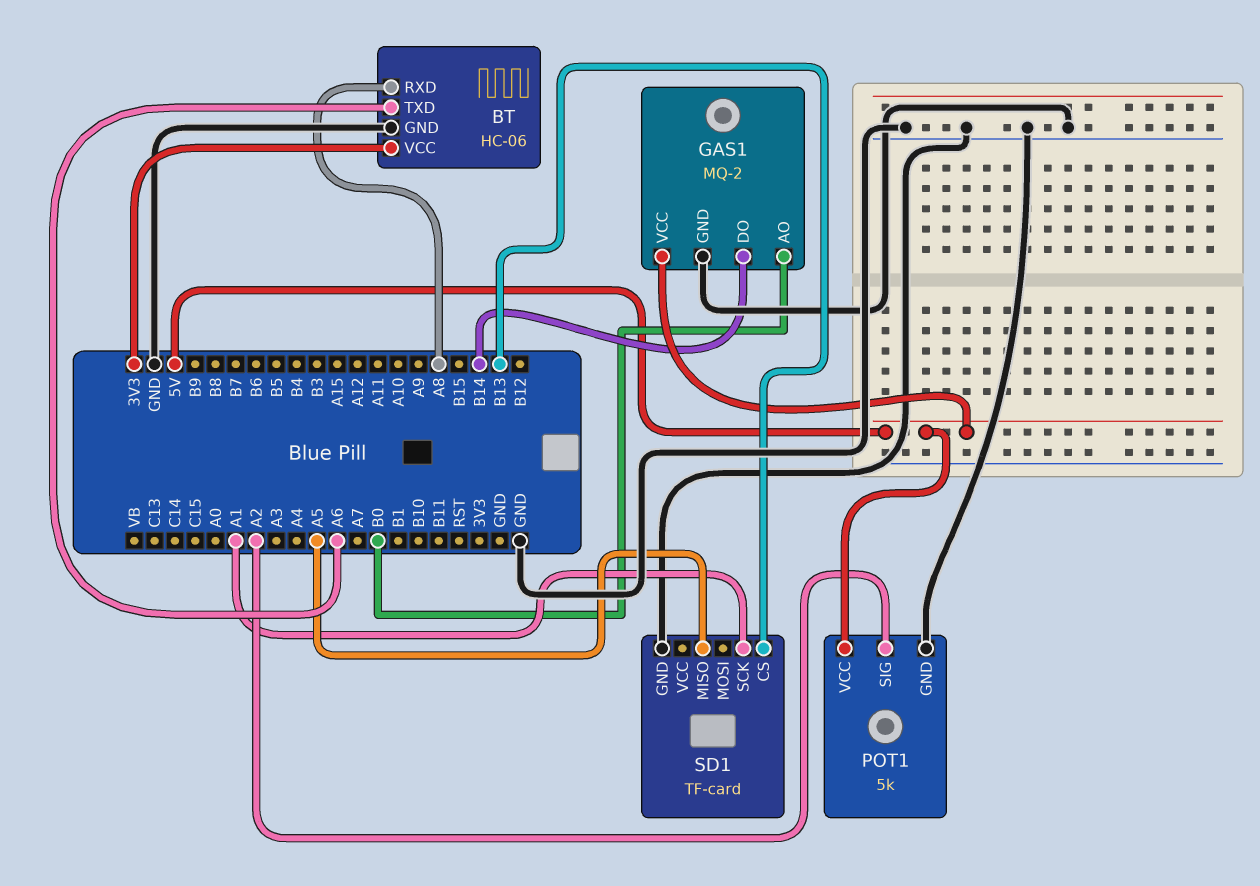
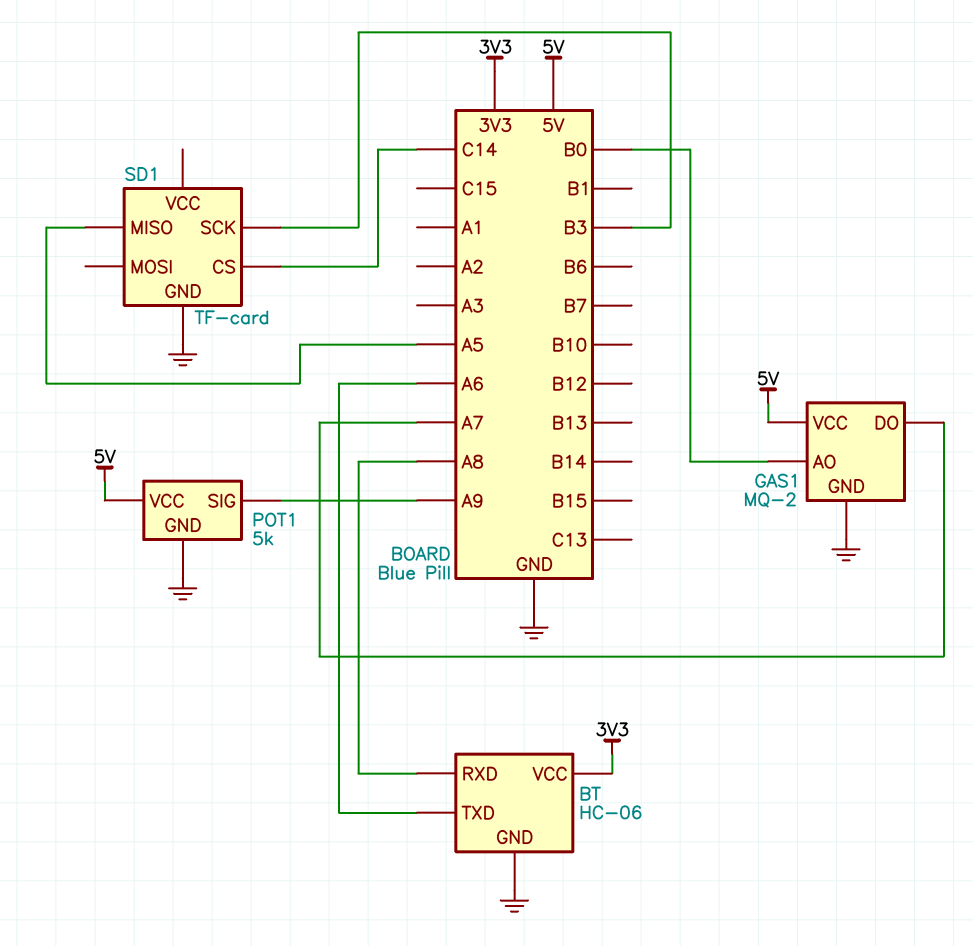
GAS1 pin DO: B14 -> A7
POT1 pin SIG: A2 -> A9
SD1 pin CS: B13 -> C14
SD1 pin SCK: A1 -> B3

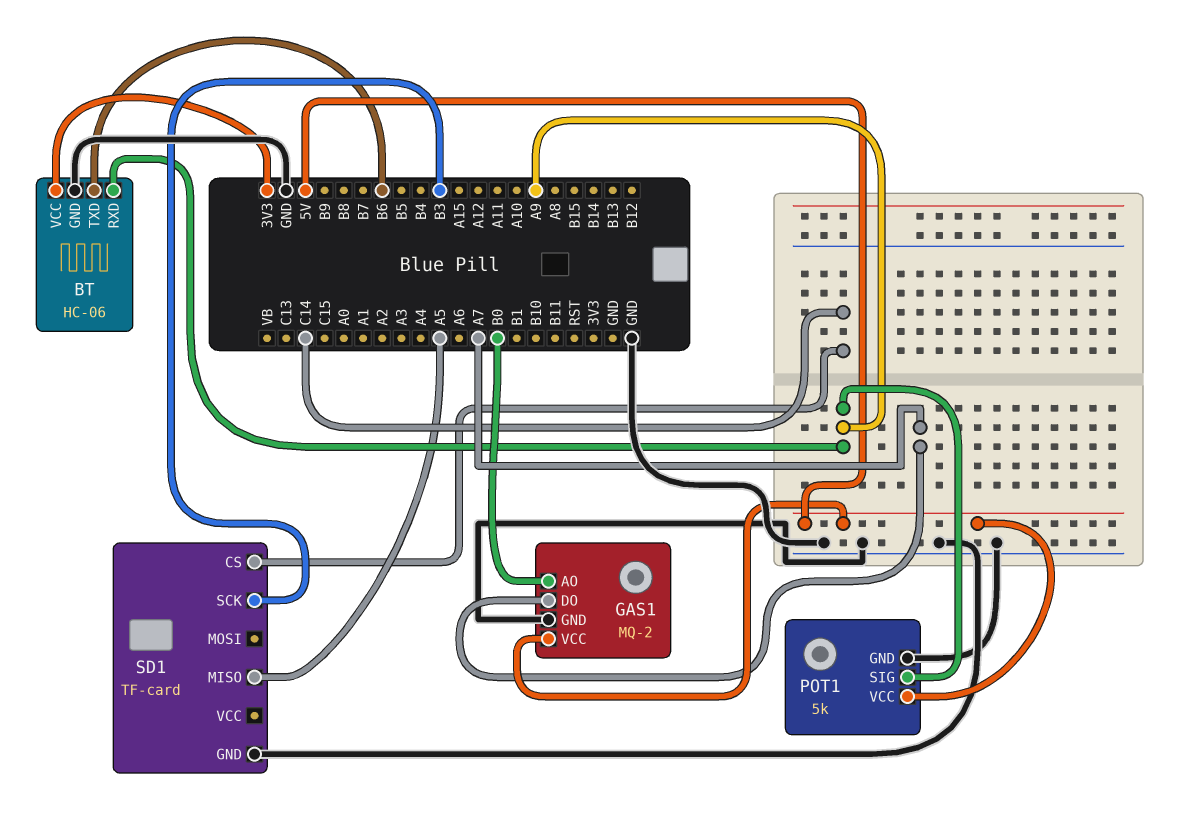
BT pin RXD: A8 -> A9
BT pin TXD: A6 -> B6

